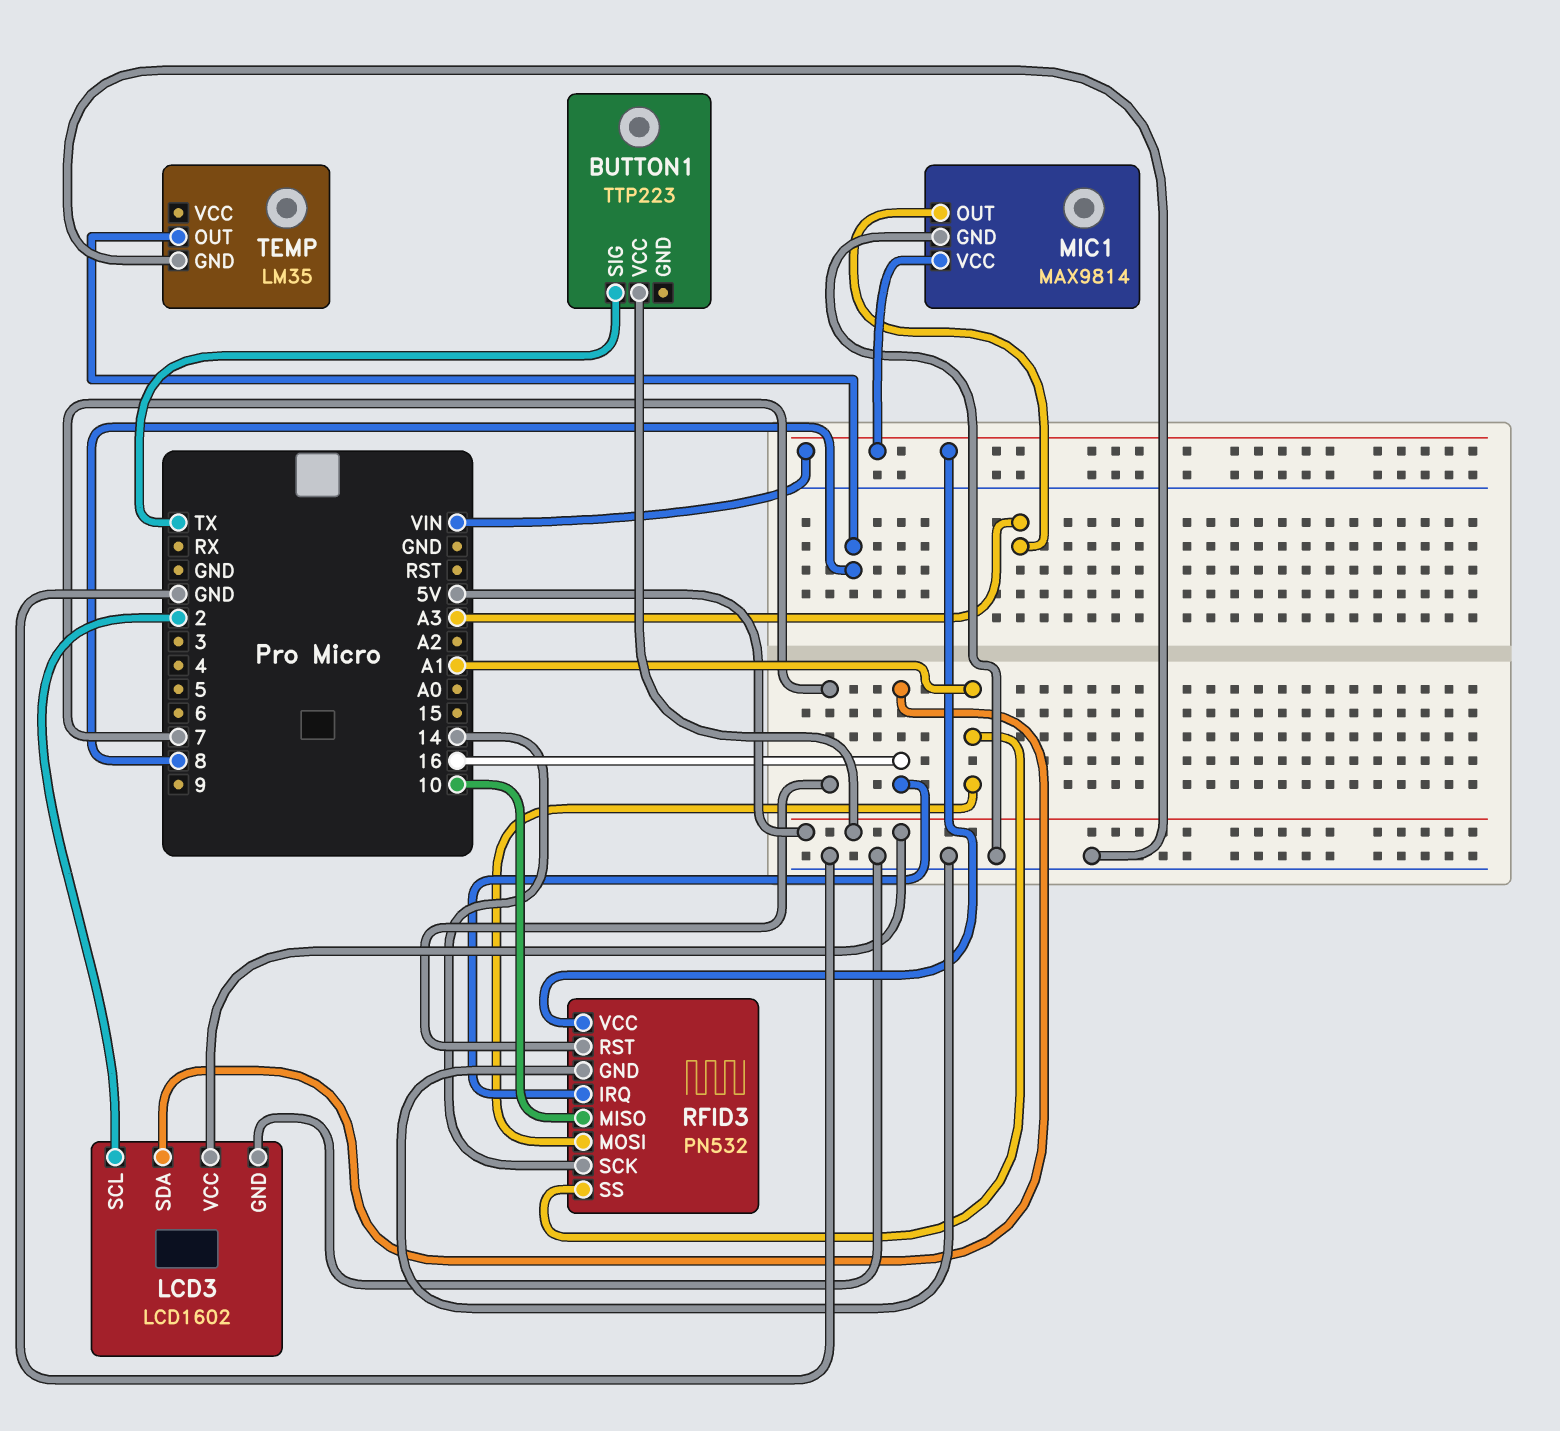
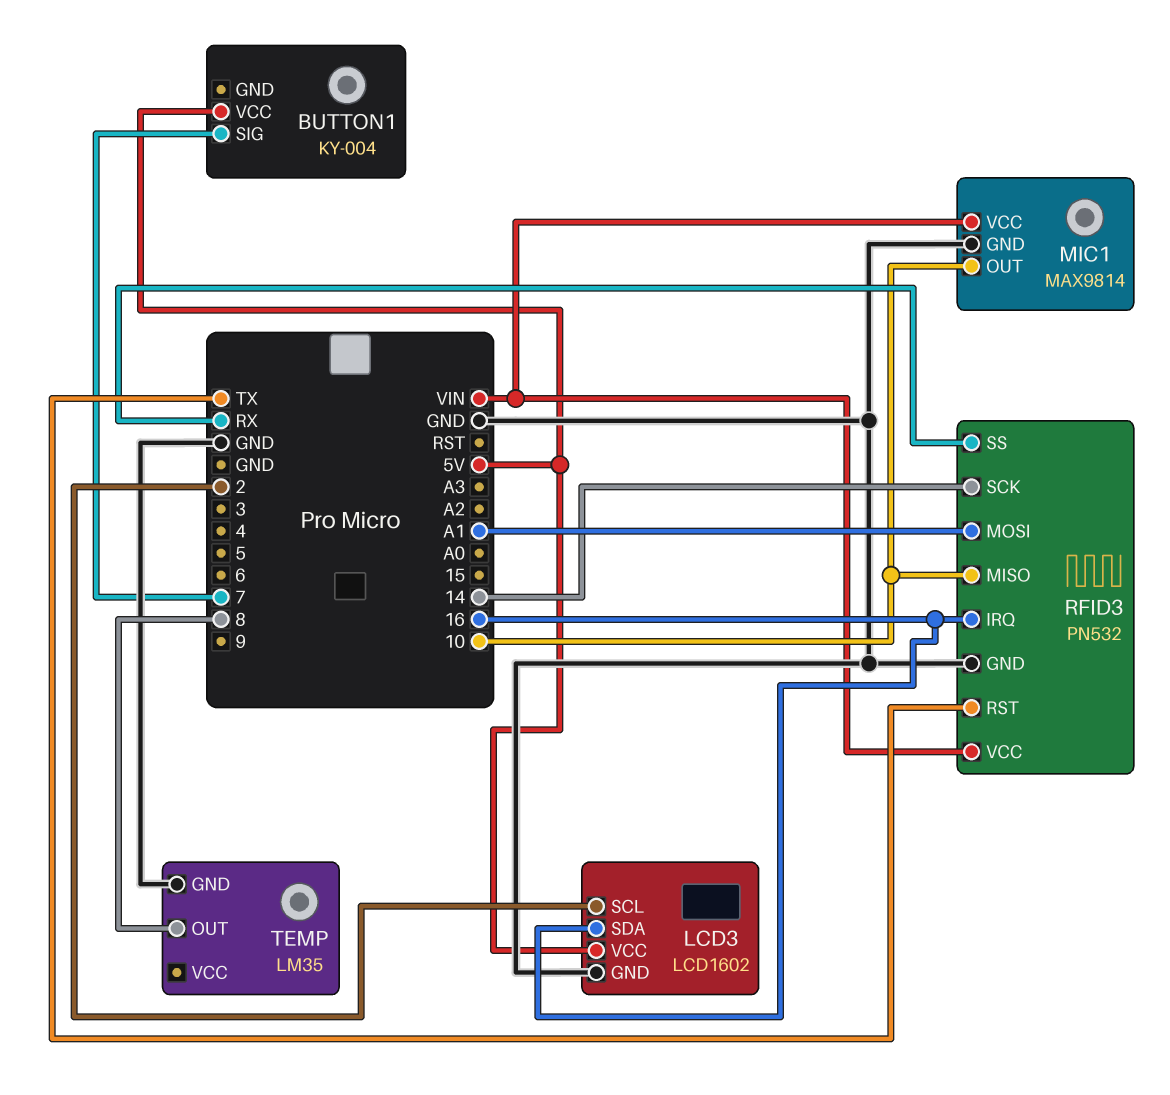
BUTTON1: TTP223 -> KY-004
BUTTON1 pin SIG: TX -> 7
MIC1 pin OUT: A3 -> 10
RFID3 pin RST: 7 -> TX
RFID3 pin SS: A1 -> RX

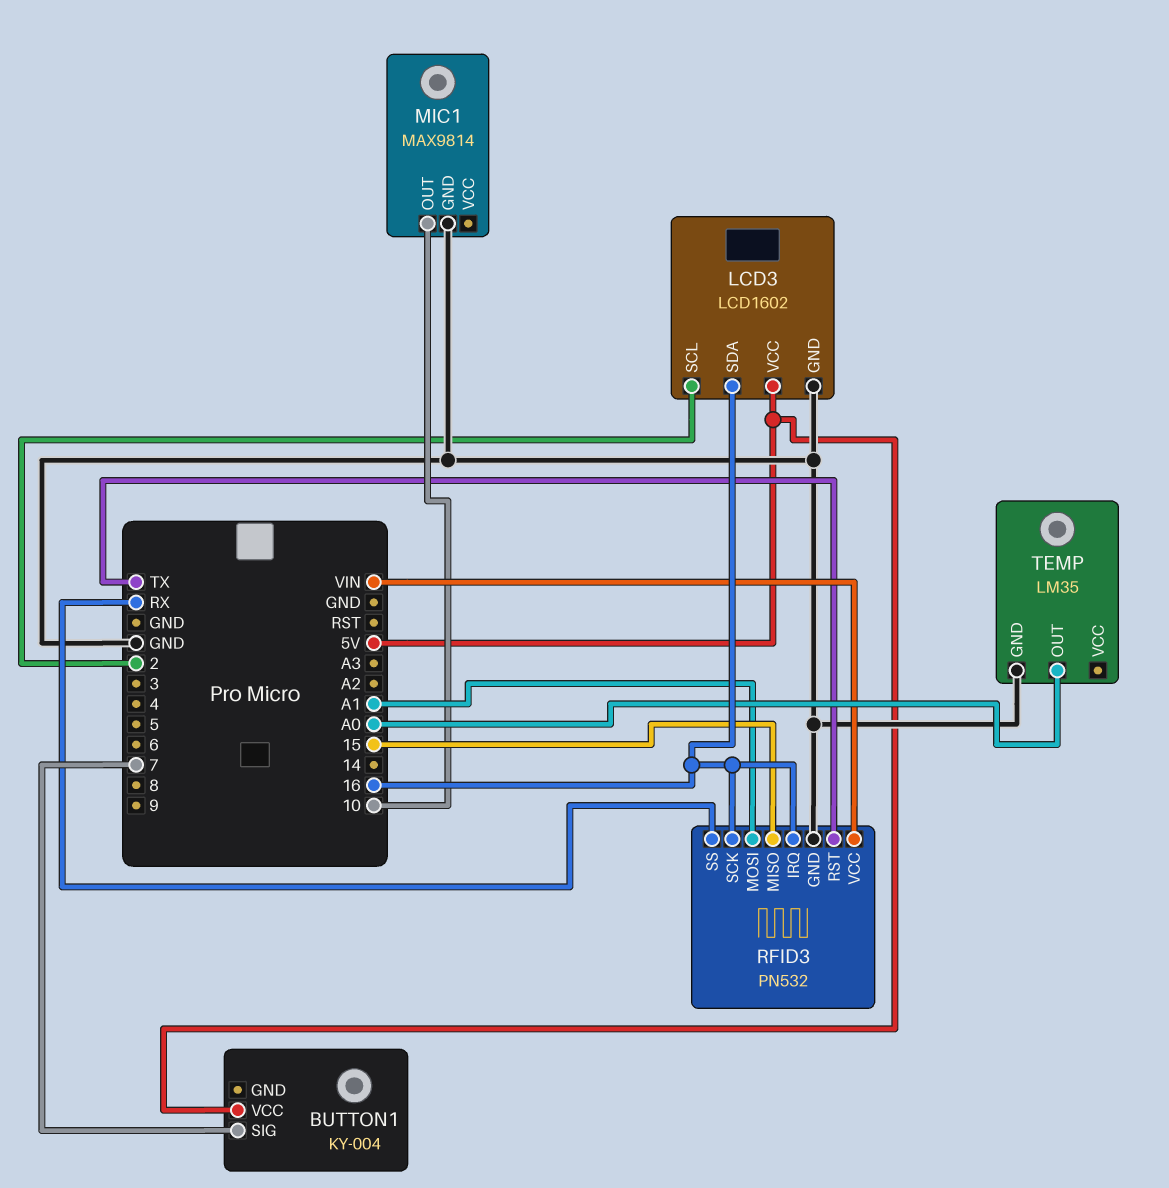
MIC1 pin VCC: VIN -> none
RFID3 pin MISO: 10 -> 15
RFID3 pin SCK: 14 -> 16
TEMP pin OUT: 8 -> A0

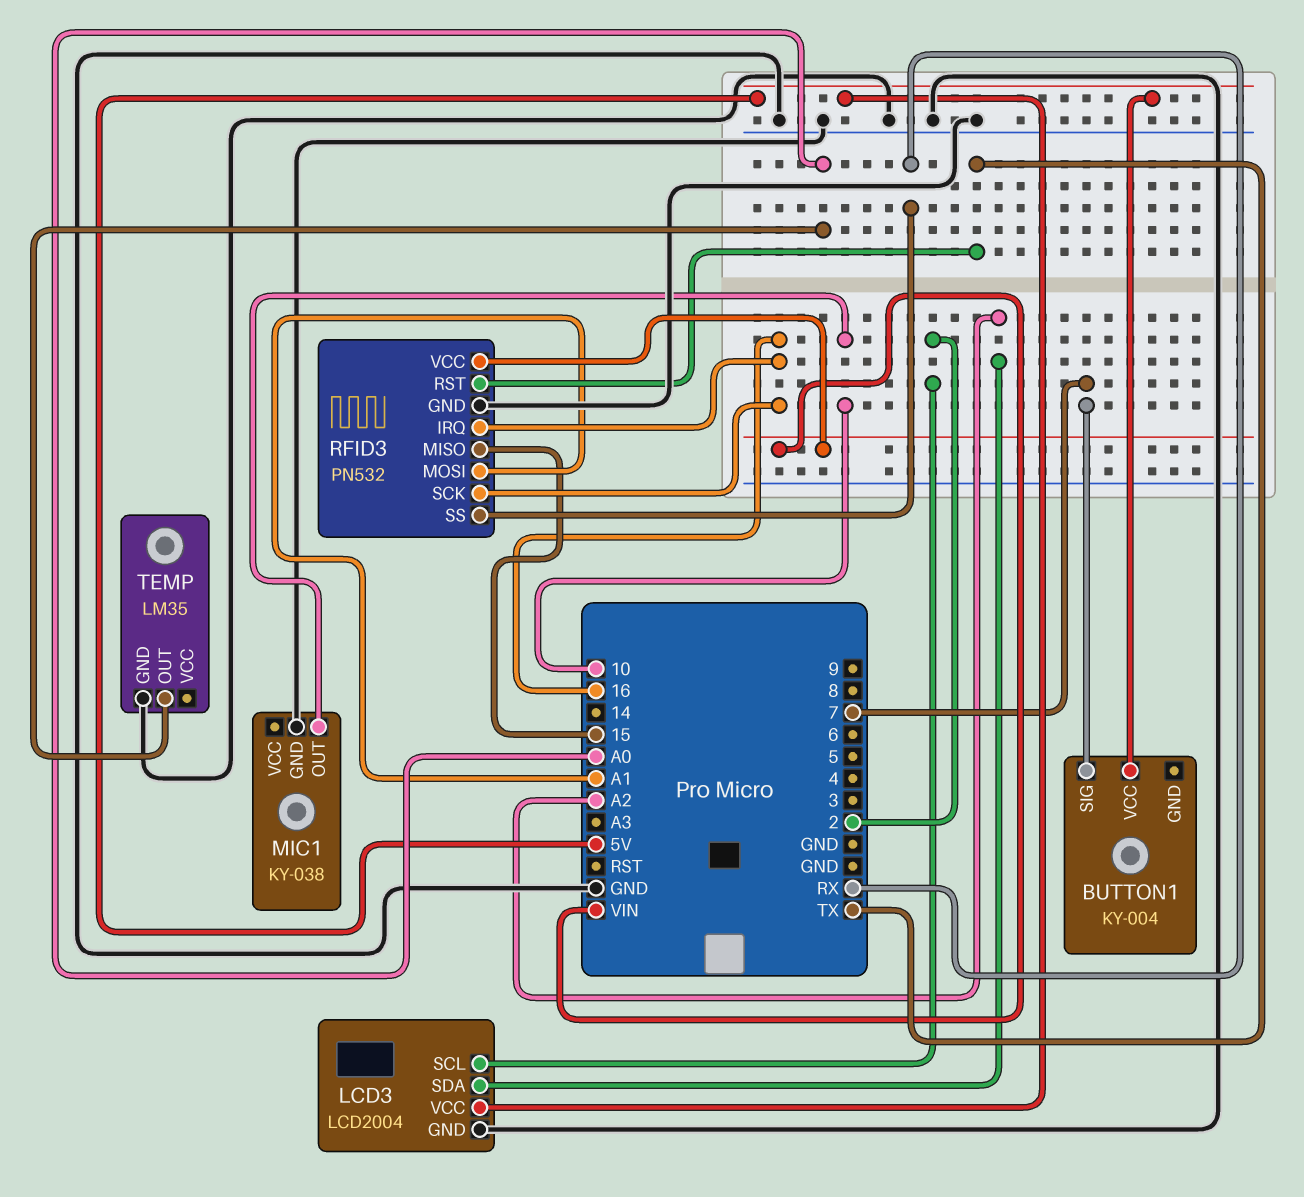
LCD3: LCD1602 -> LCD2004
LCD3 pin SDA: 16 -> A2
MIC1: MAX9814 -> KY-038

